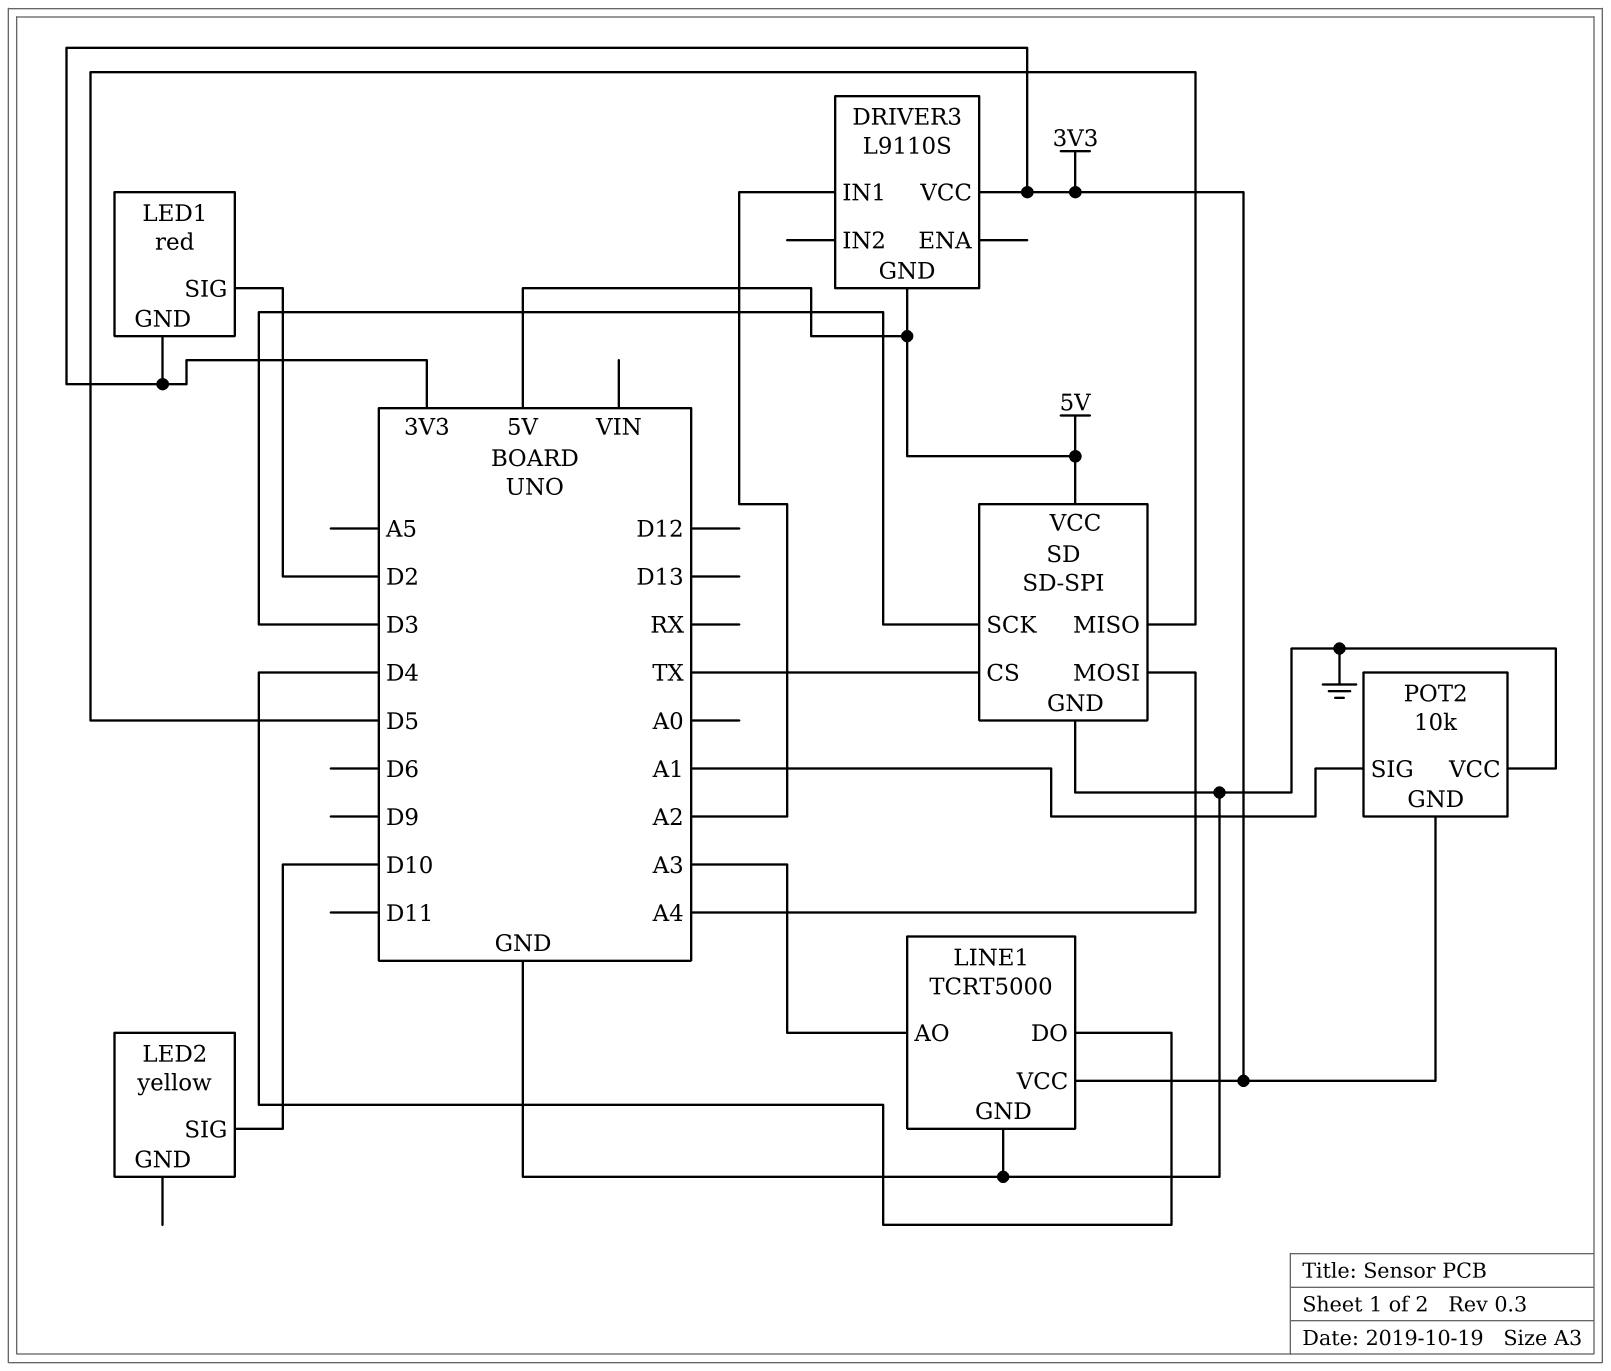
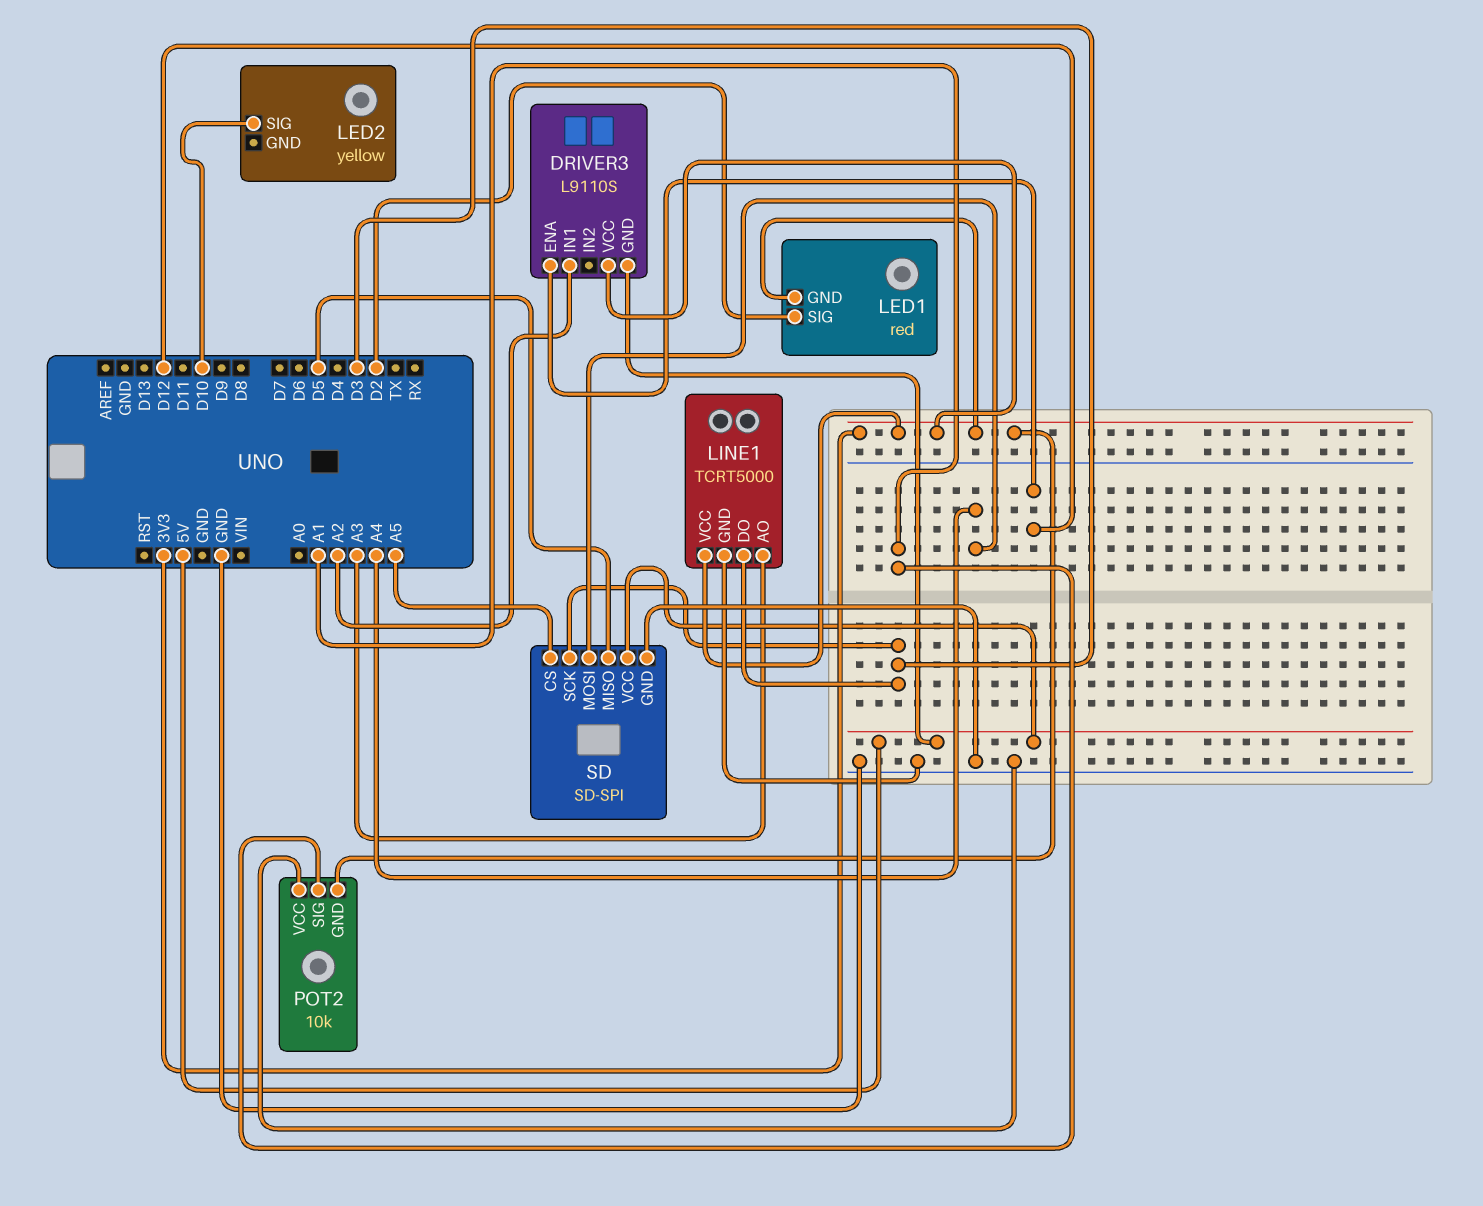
DRIVER3 pin ENA: none -> D12
LINE1 pin DO: D4 -> D3
SD pin CS: TX -> A5

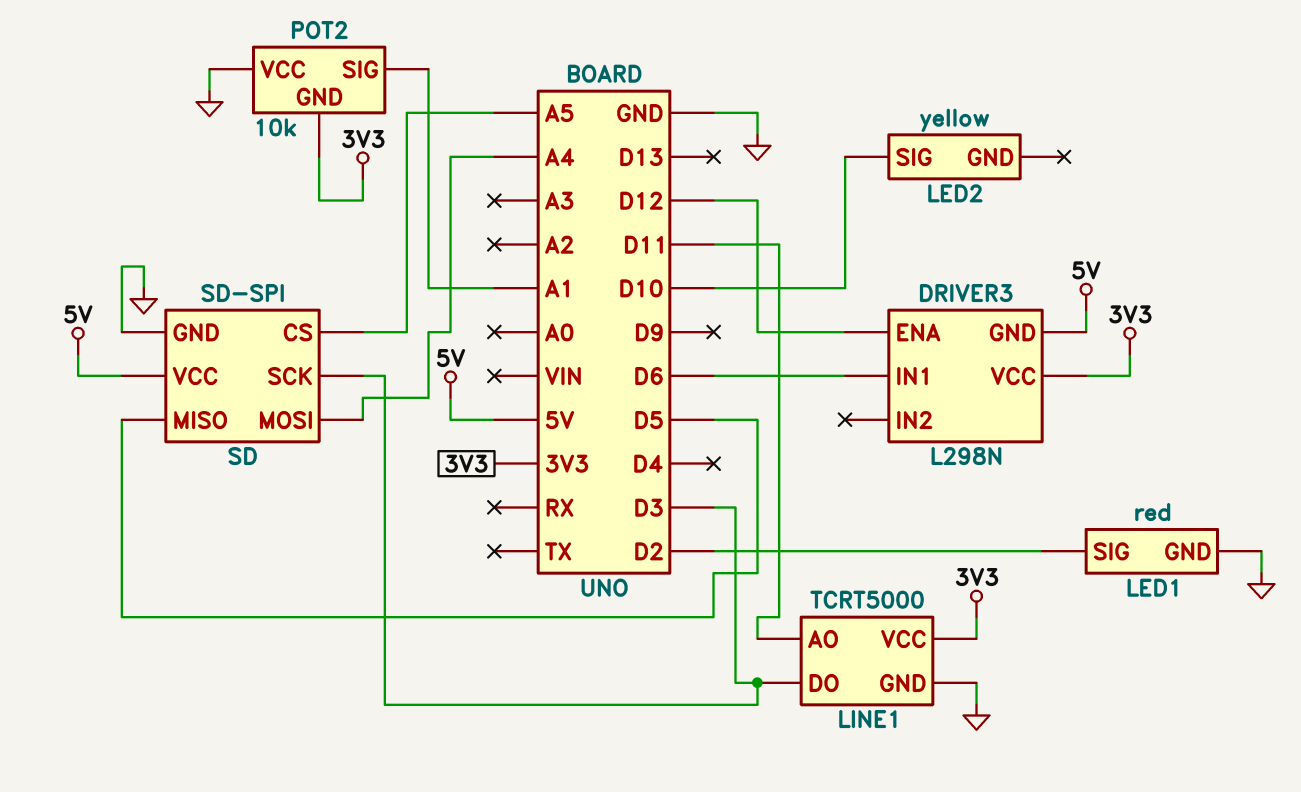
DRIVER3: L9110S -> L298N
DRIVER3 pin IN1: A2 -> D6
LED1 pin GND: 3V3 -> GND
LINE1 pin AO: A3 -> D11

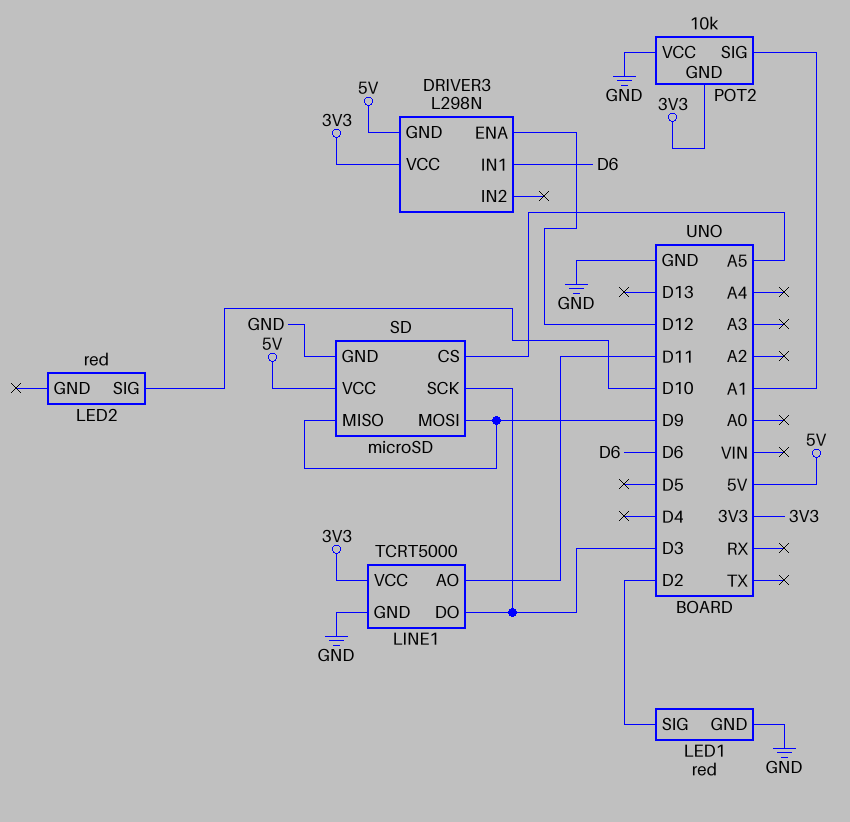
LED2: yellow -> red
SD: SD-SPI -> microSD
SD pin MISO: D5 -> D9
SD pin MOSI: A4 -> D9

